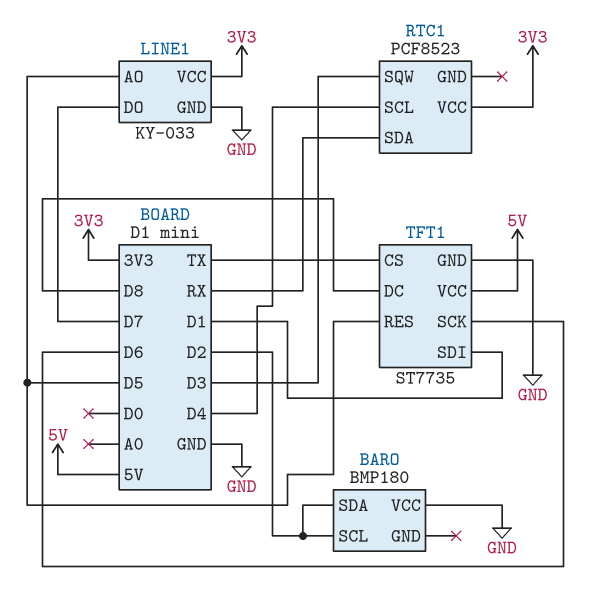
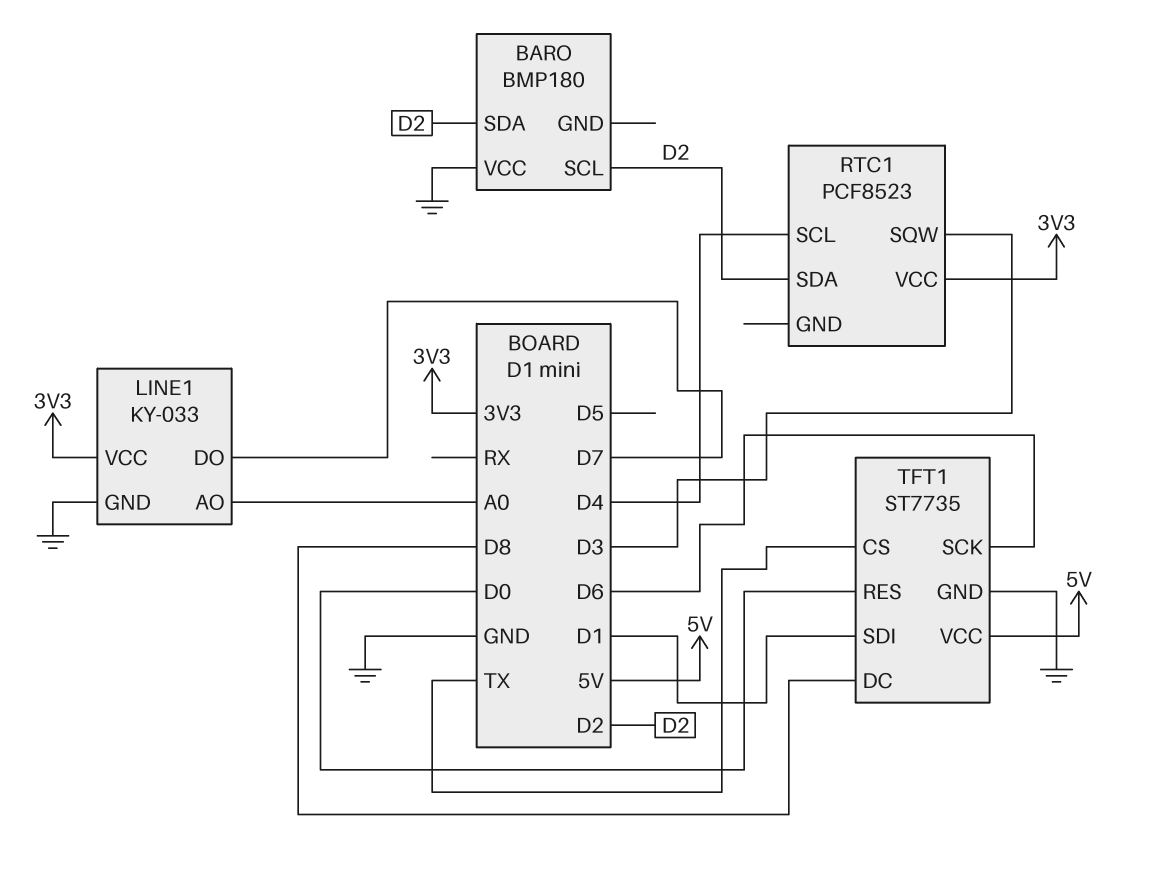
LINE1 pin AO: D5 -> A0
RTC1 pin SDA: RX -> D2
TFT1 pin RES: D5 -> D0

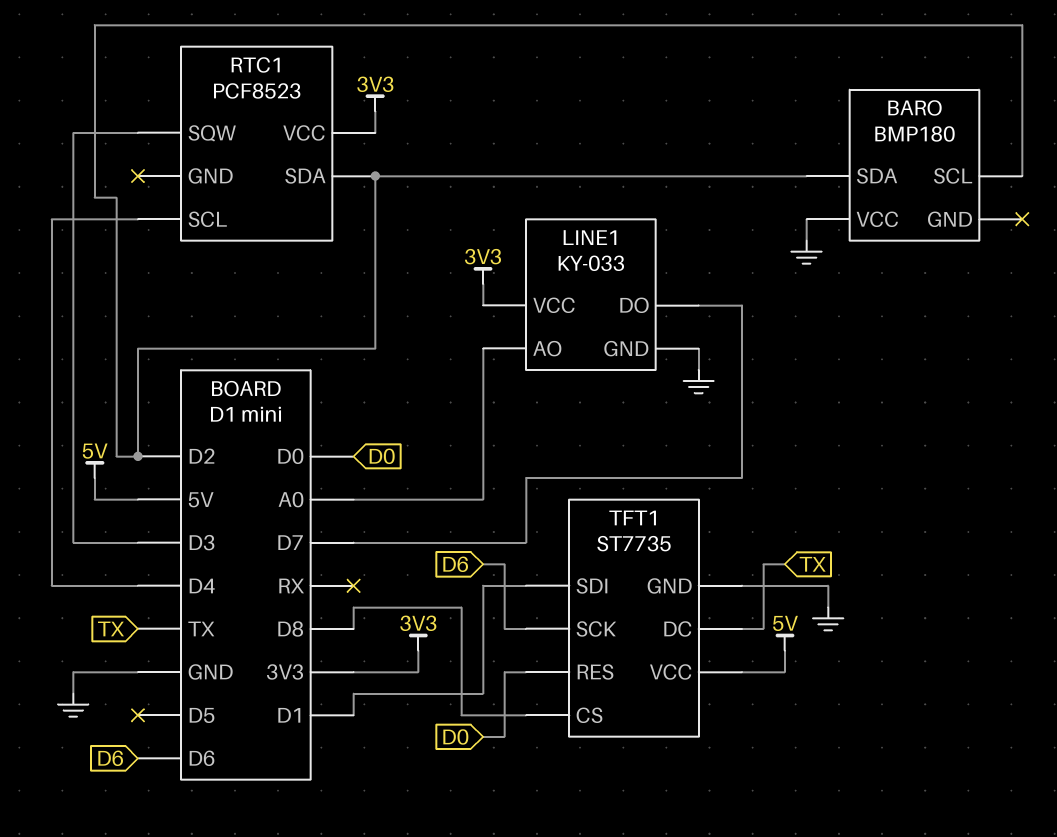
TFT1 pin CS: TX -> D8
TFT1 pin DC: D8 -> TX

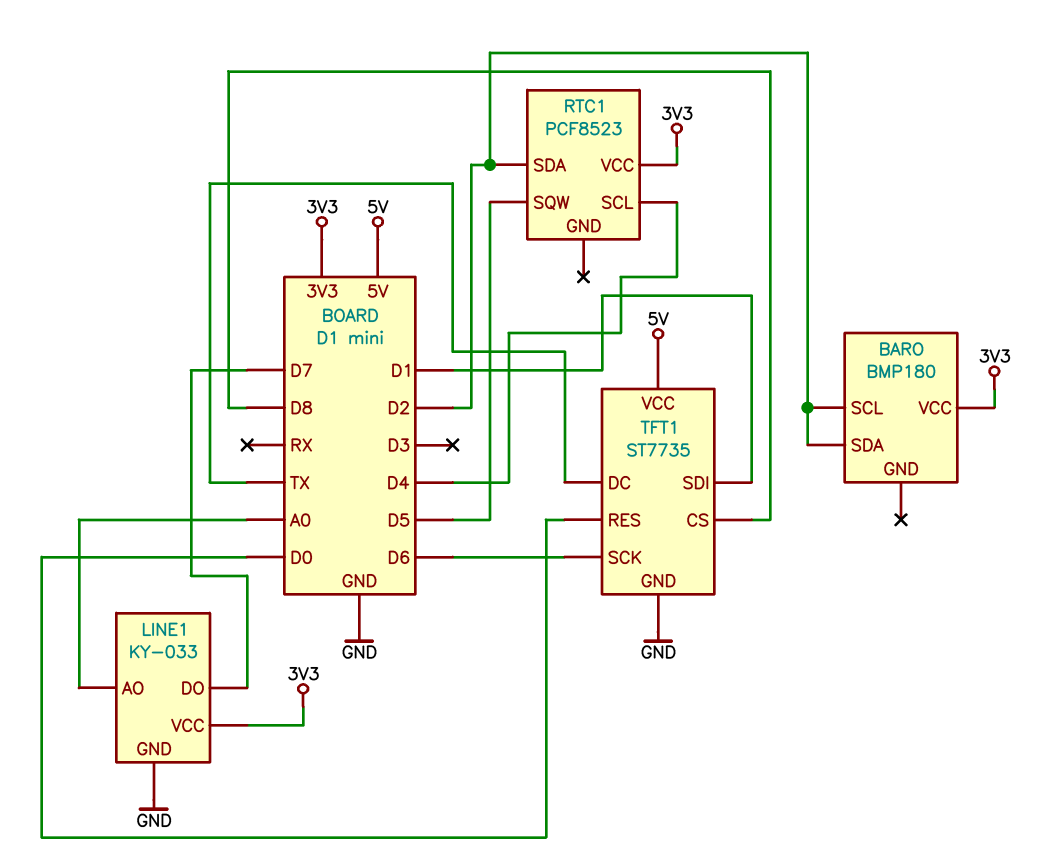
BARO pin VCC: GND -> 3V3
RTC1 pin SQW: D3 -> D5

